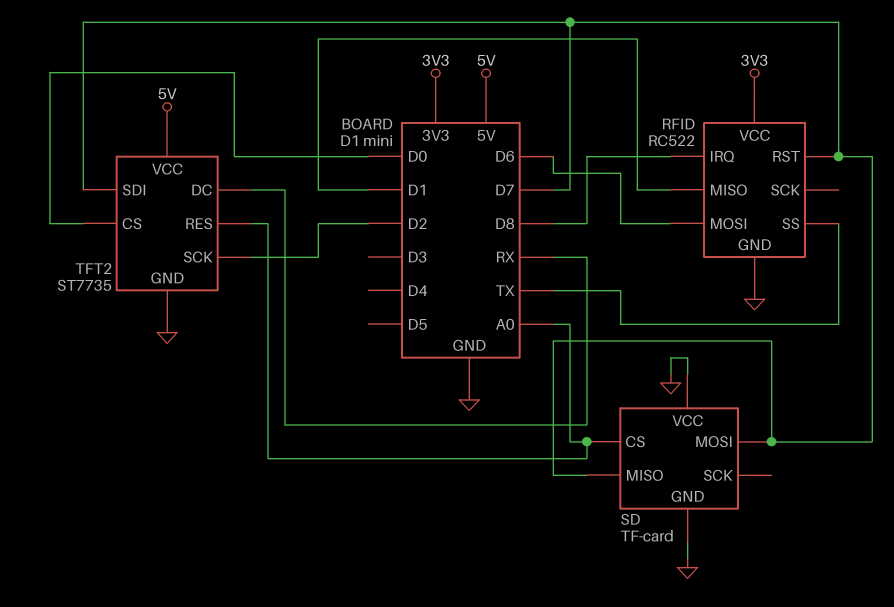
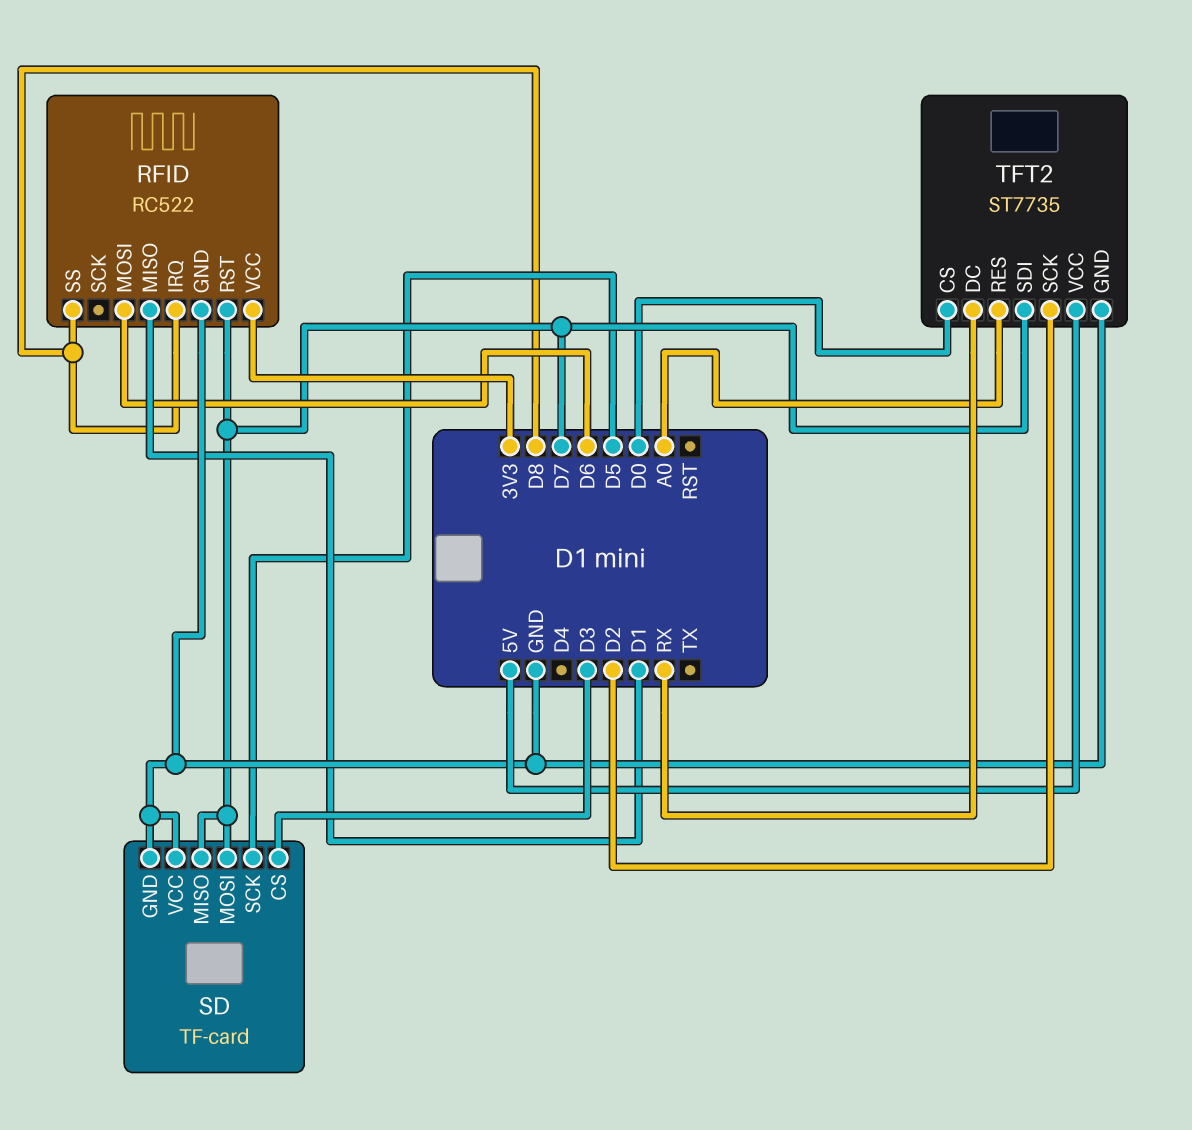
RFID pin SS: TX -> D8
SD pin CS: A0 -> D3
SD pin SCK: none -> D5

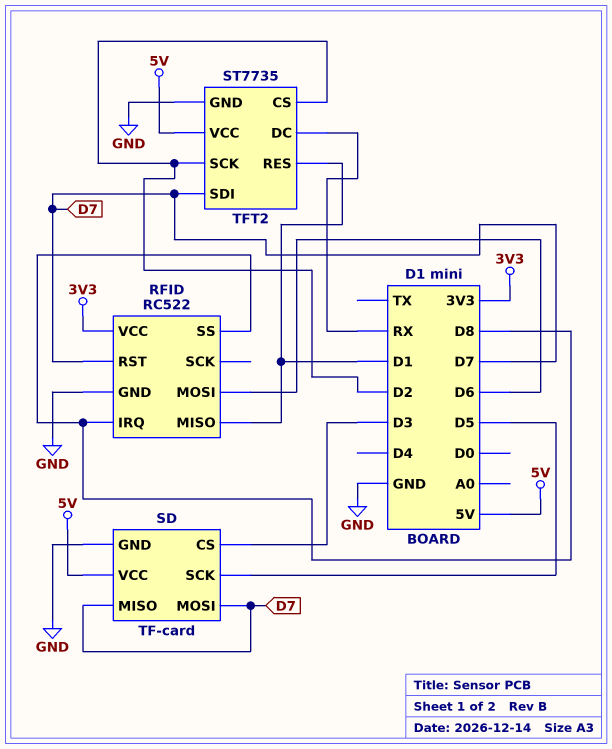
SD pin VCC: GND -> 5V
TFT2 pin CS: D0 -> D2
TFT2 pin RES: A0 -> D1

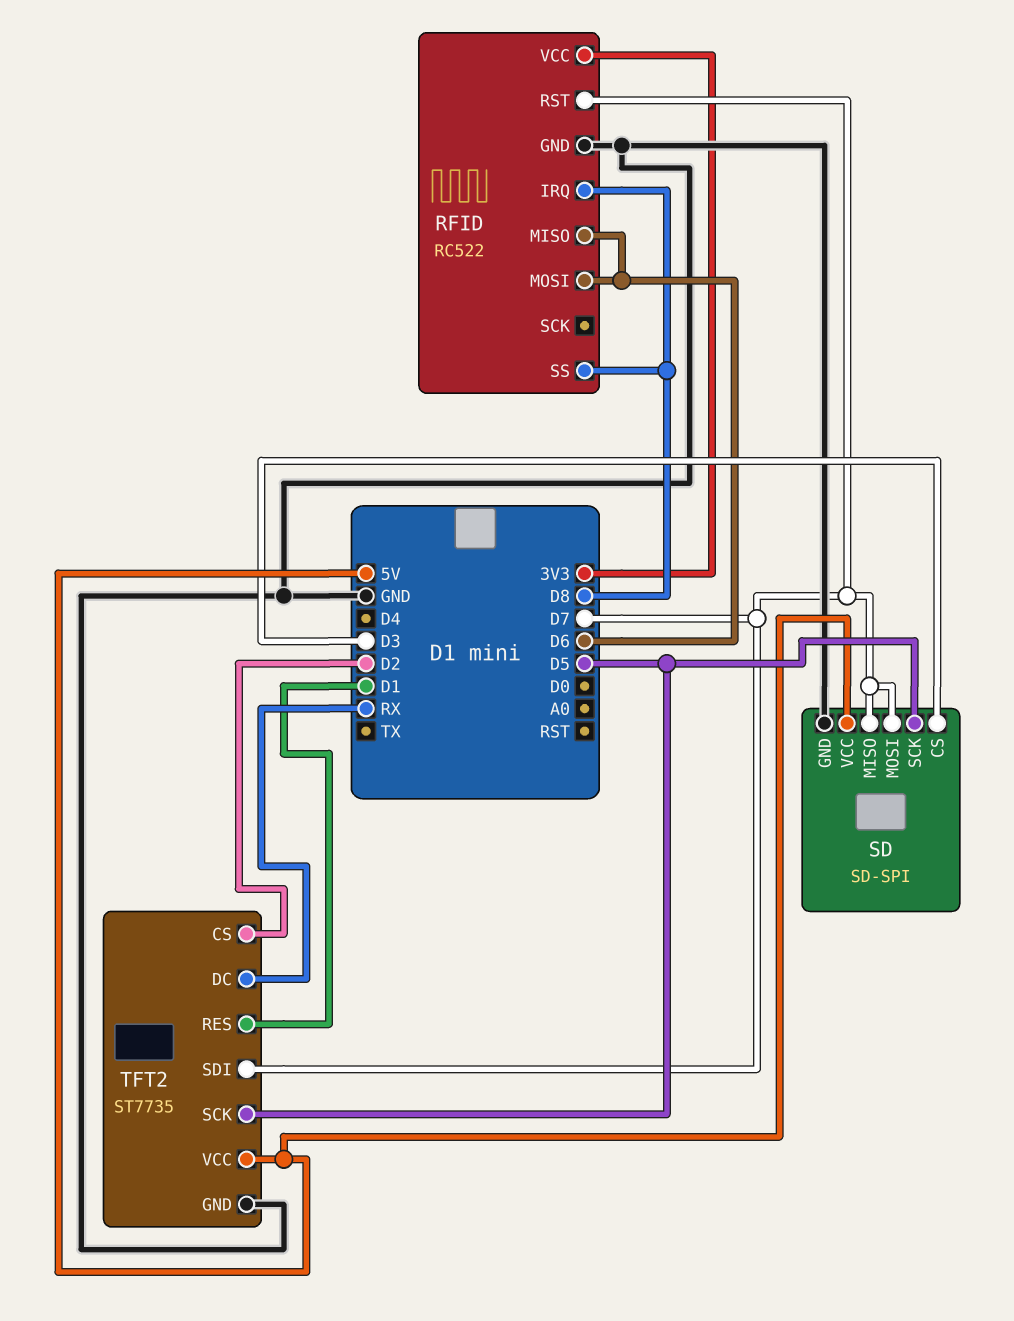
RFID pin MISO: D1 -> D6
SD: TF-card -> SD-SPI
TFT2 pin SCK: D2 -> D5

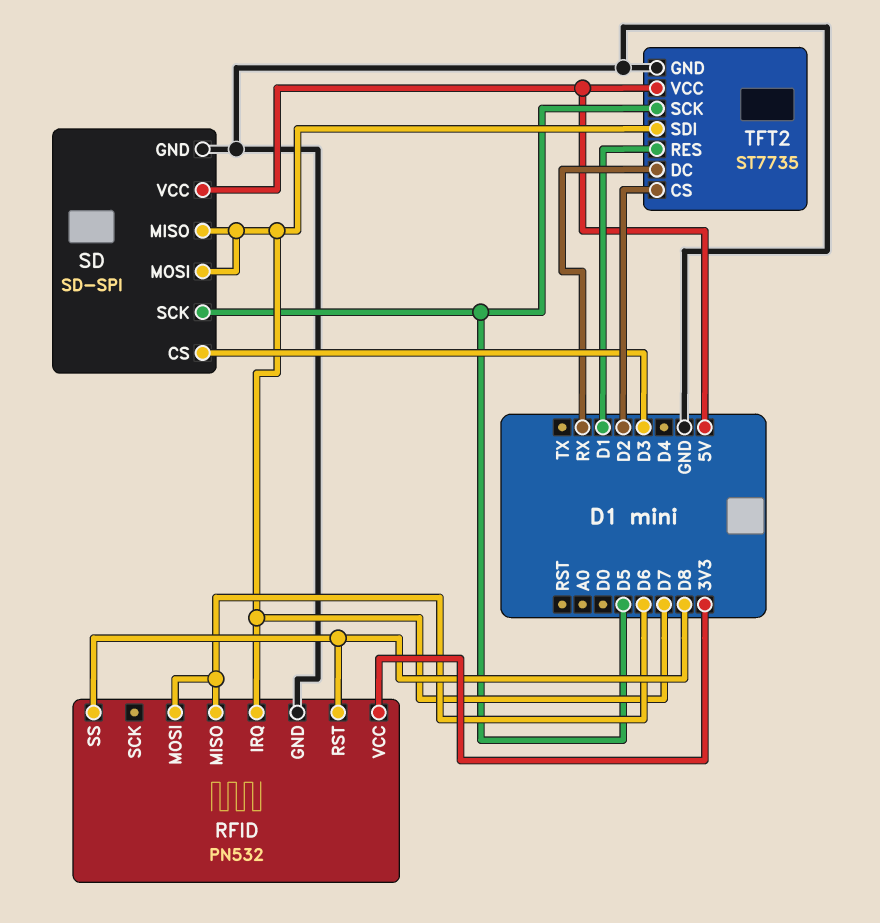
RFID: RC522 -> PN532
RFID pin IRQ: D8 -> D7
RFID pin RST: D7 -> D8

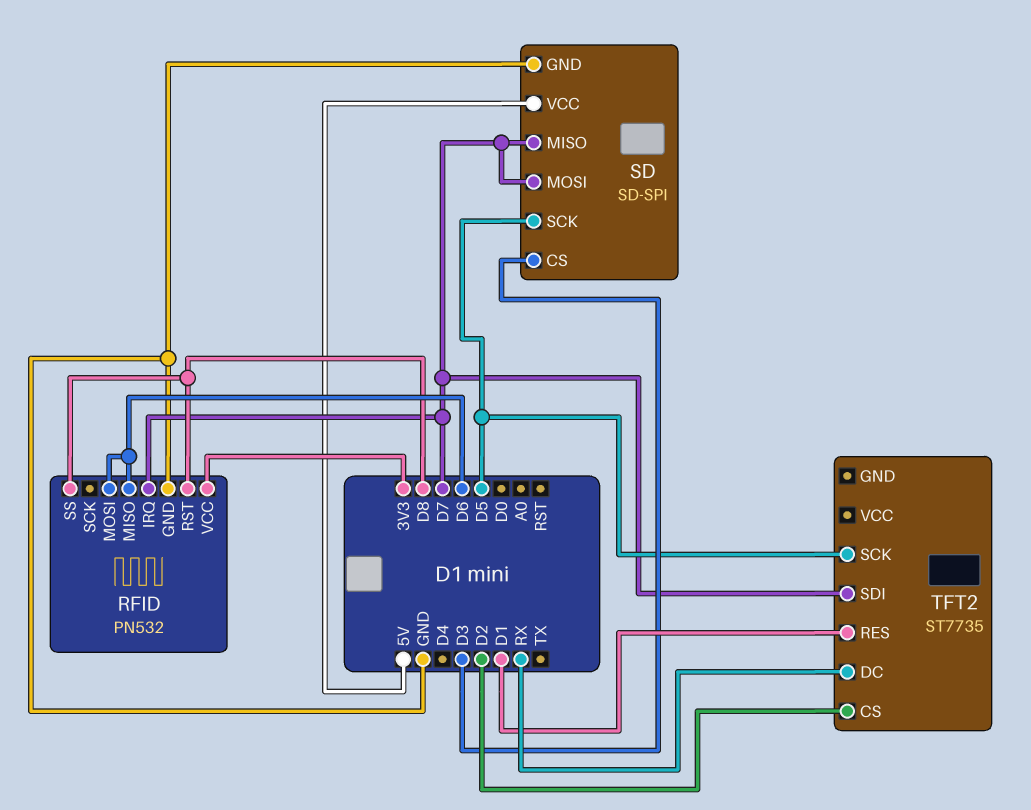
TFT2 pin GND: GND -> none
TFT2 pin VCC: 5V -> none

